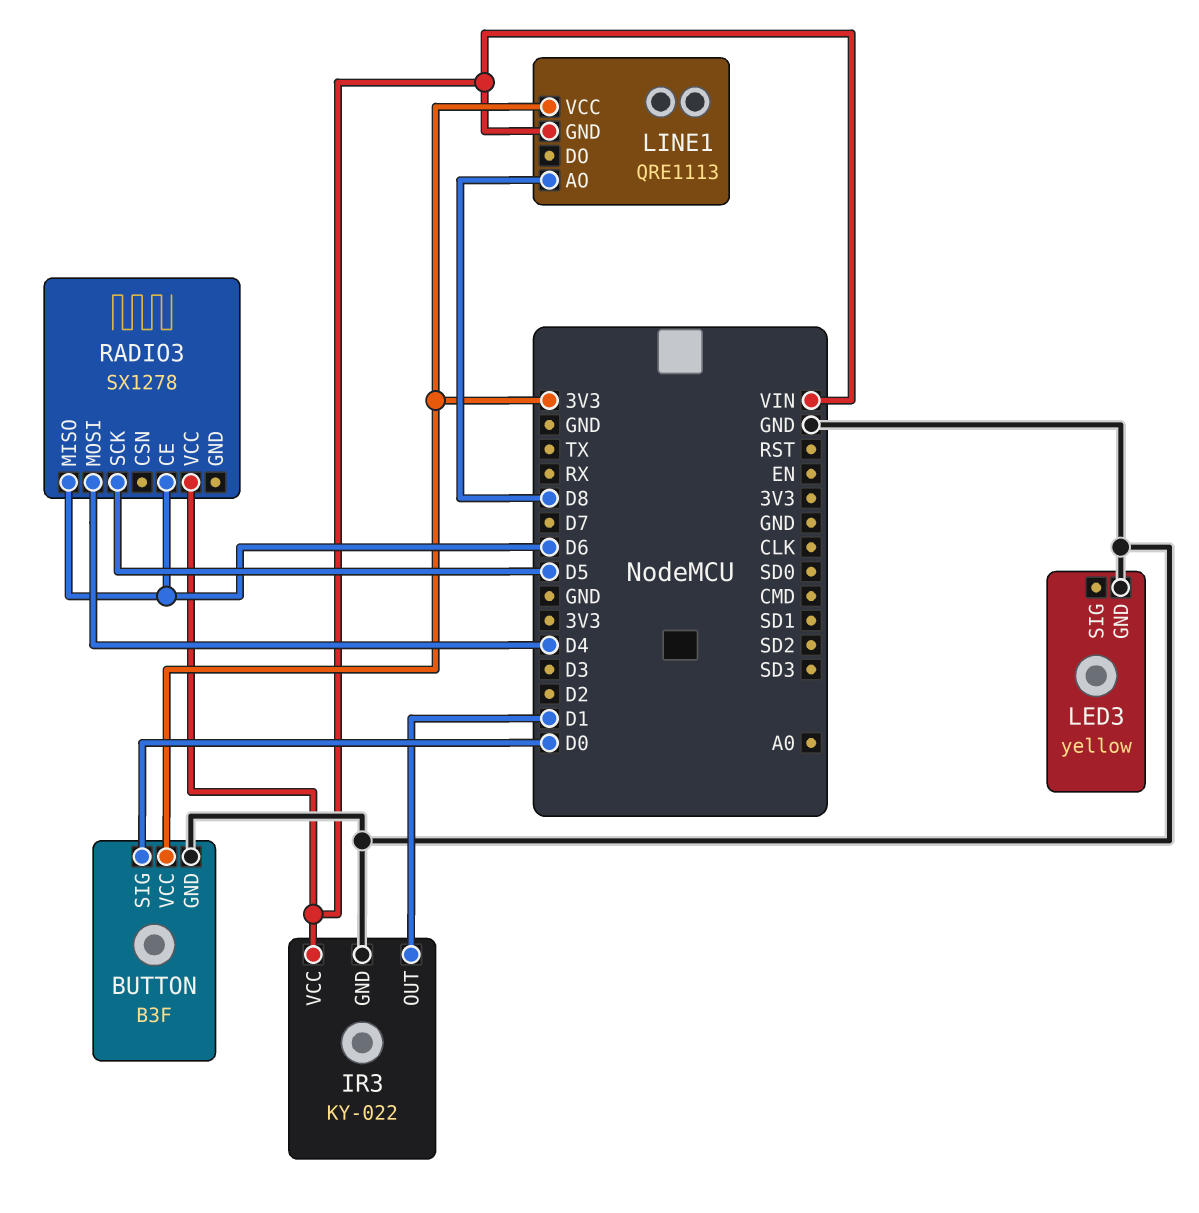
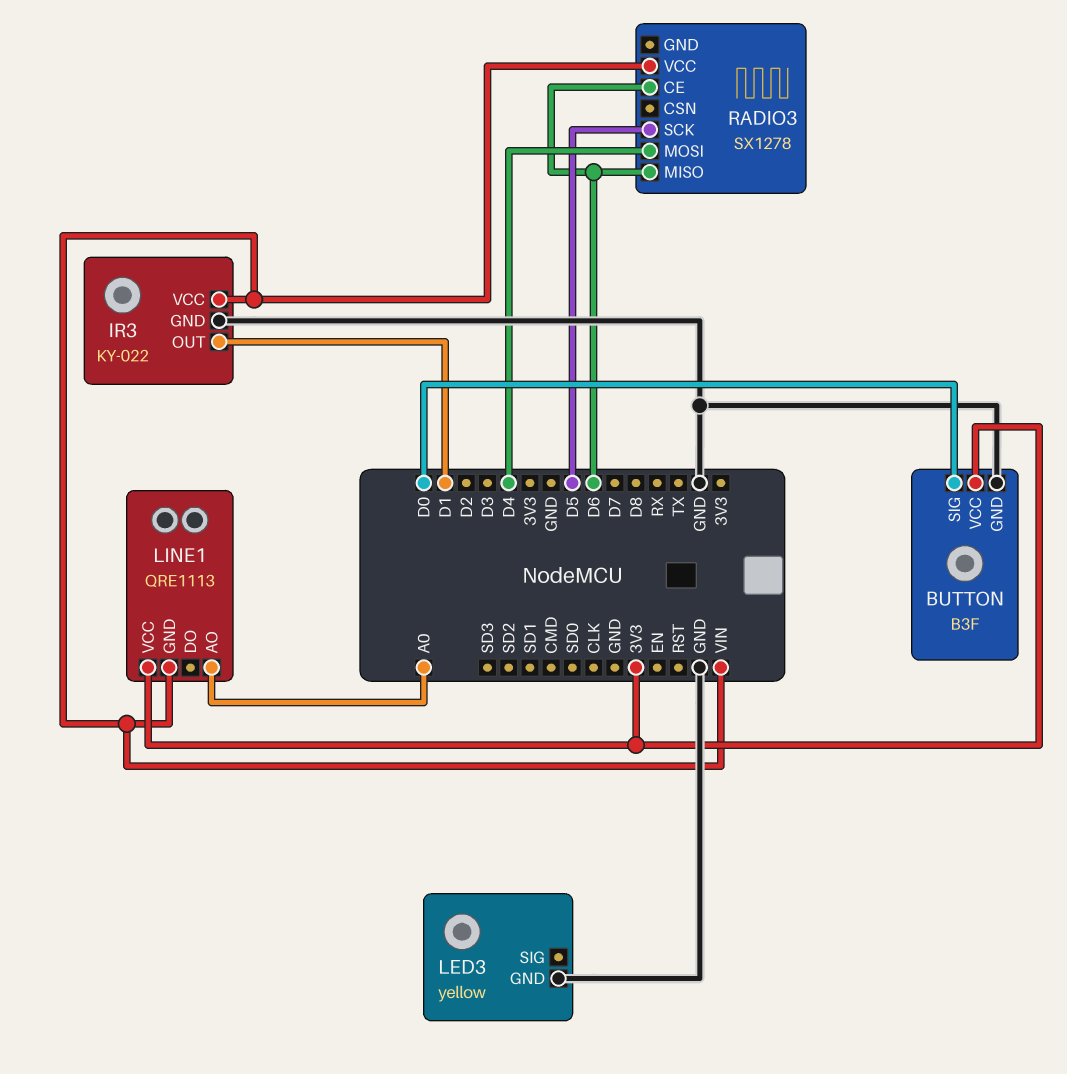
LINE1 pin AO: D8 -> A0

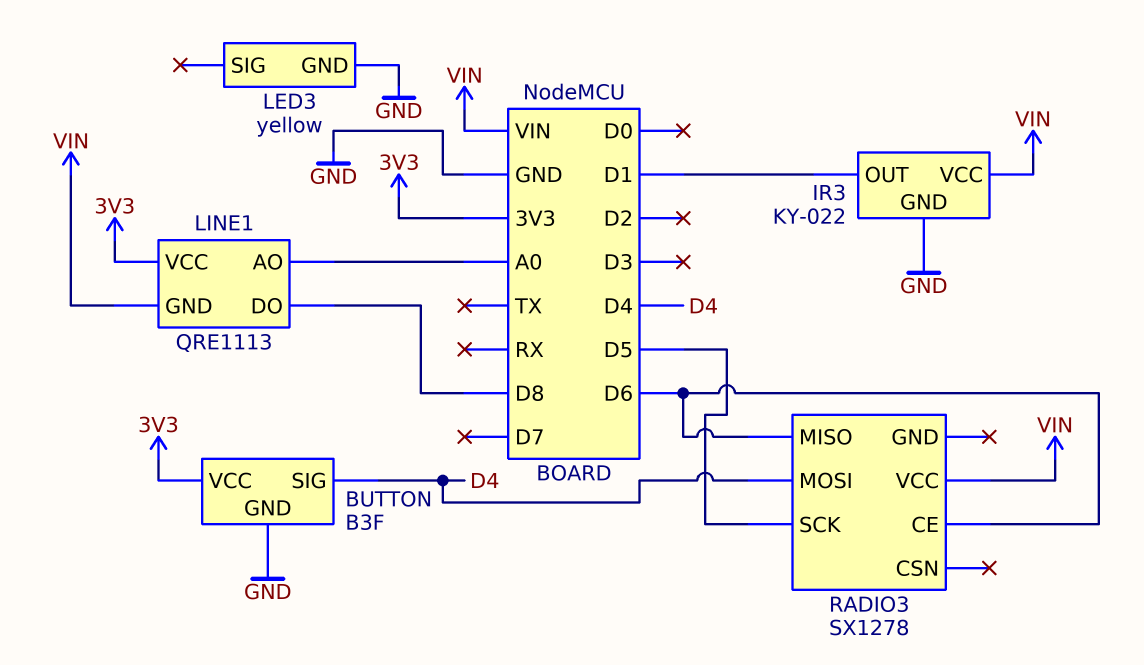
BUTTON pin SIG: D0 -> D4
LINE1 pin DO: none -> D8

